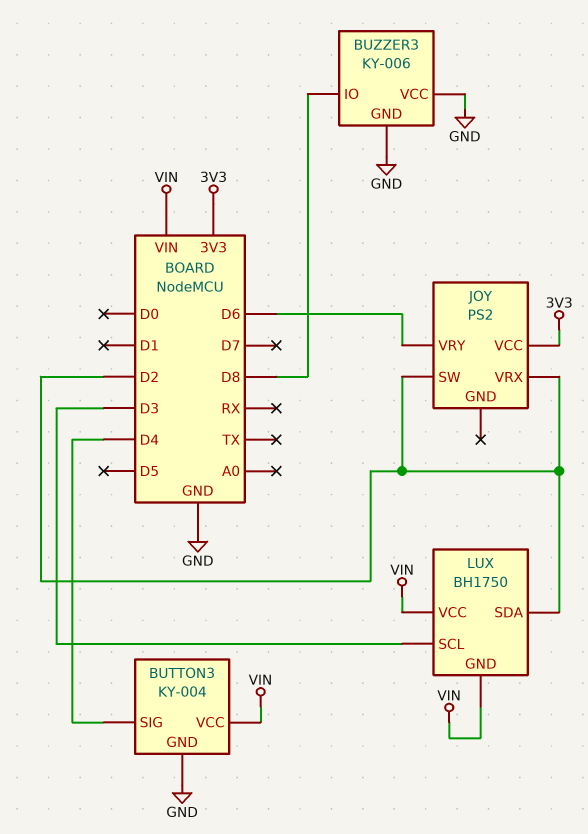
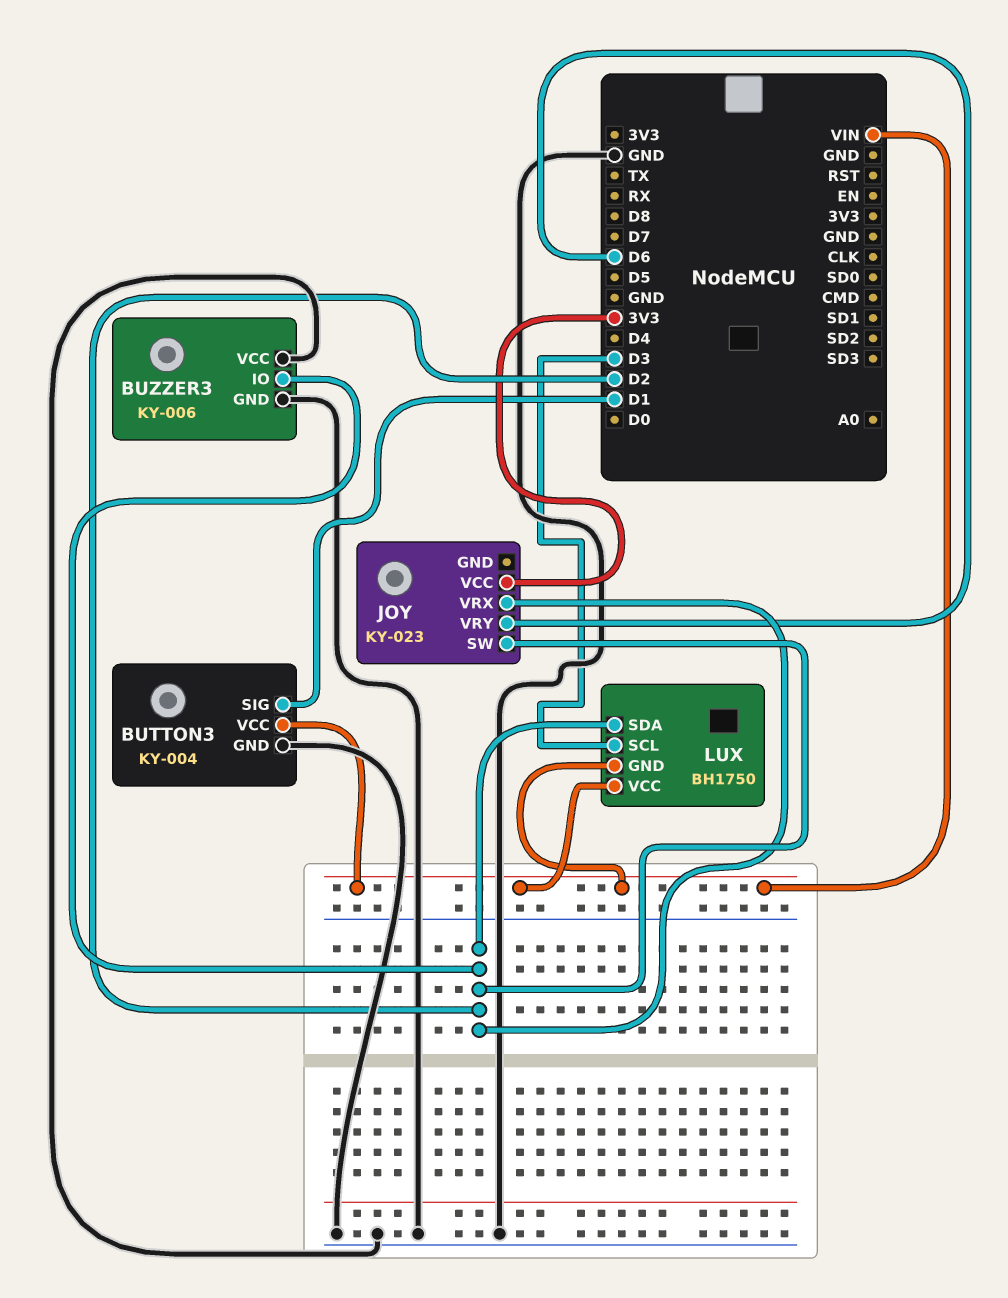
BUTTON3 pin SIG: D4 -> D1
BUZZER3 pin IO: D8 -> D2
JOY: PS2 -> KY-023

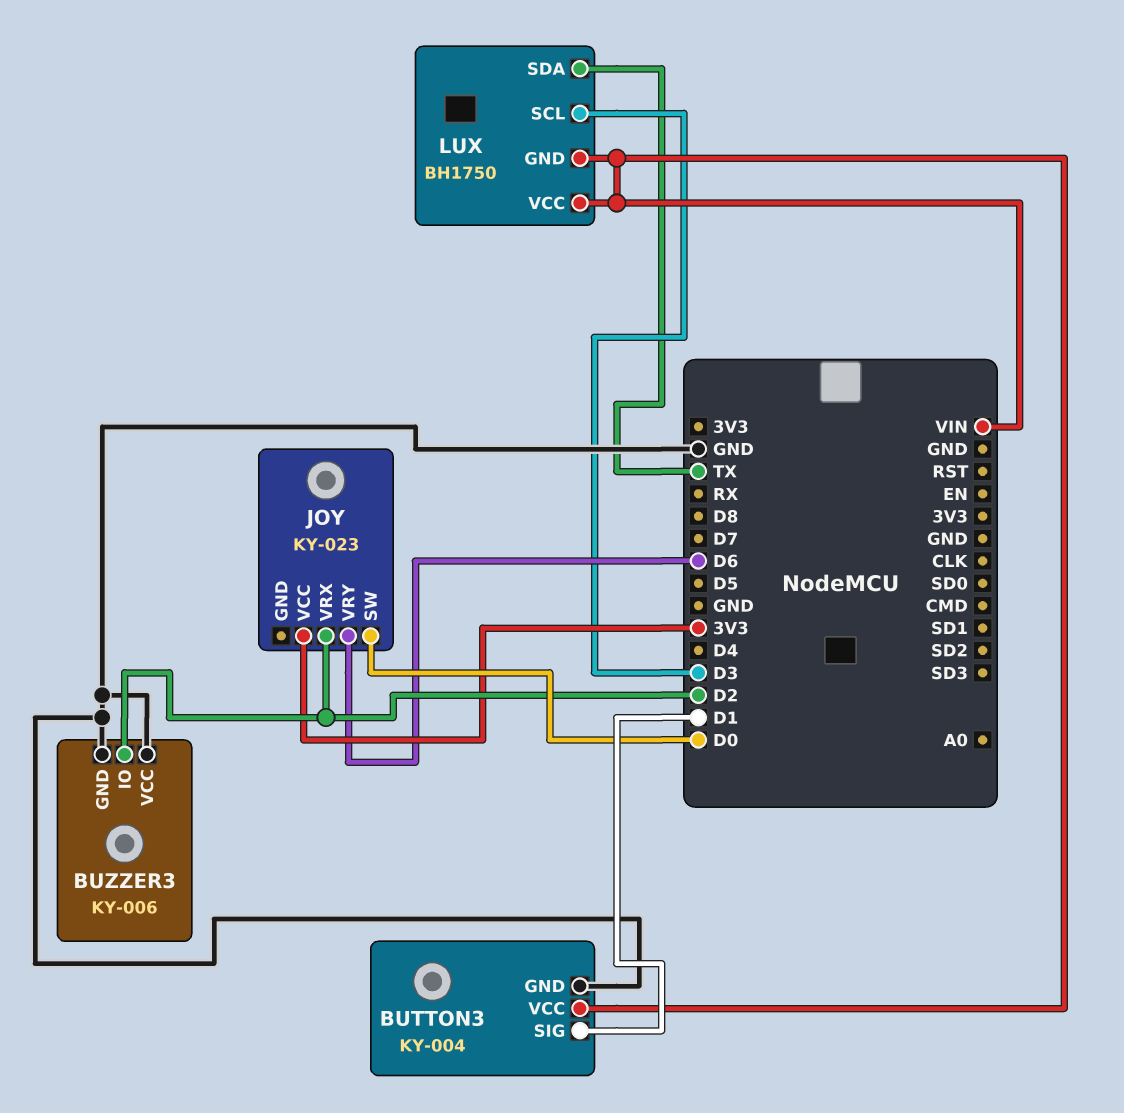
JOY pin SW: D2 -> D0
LUX pin SDA: D2 -> TX

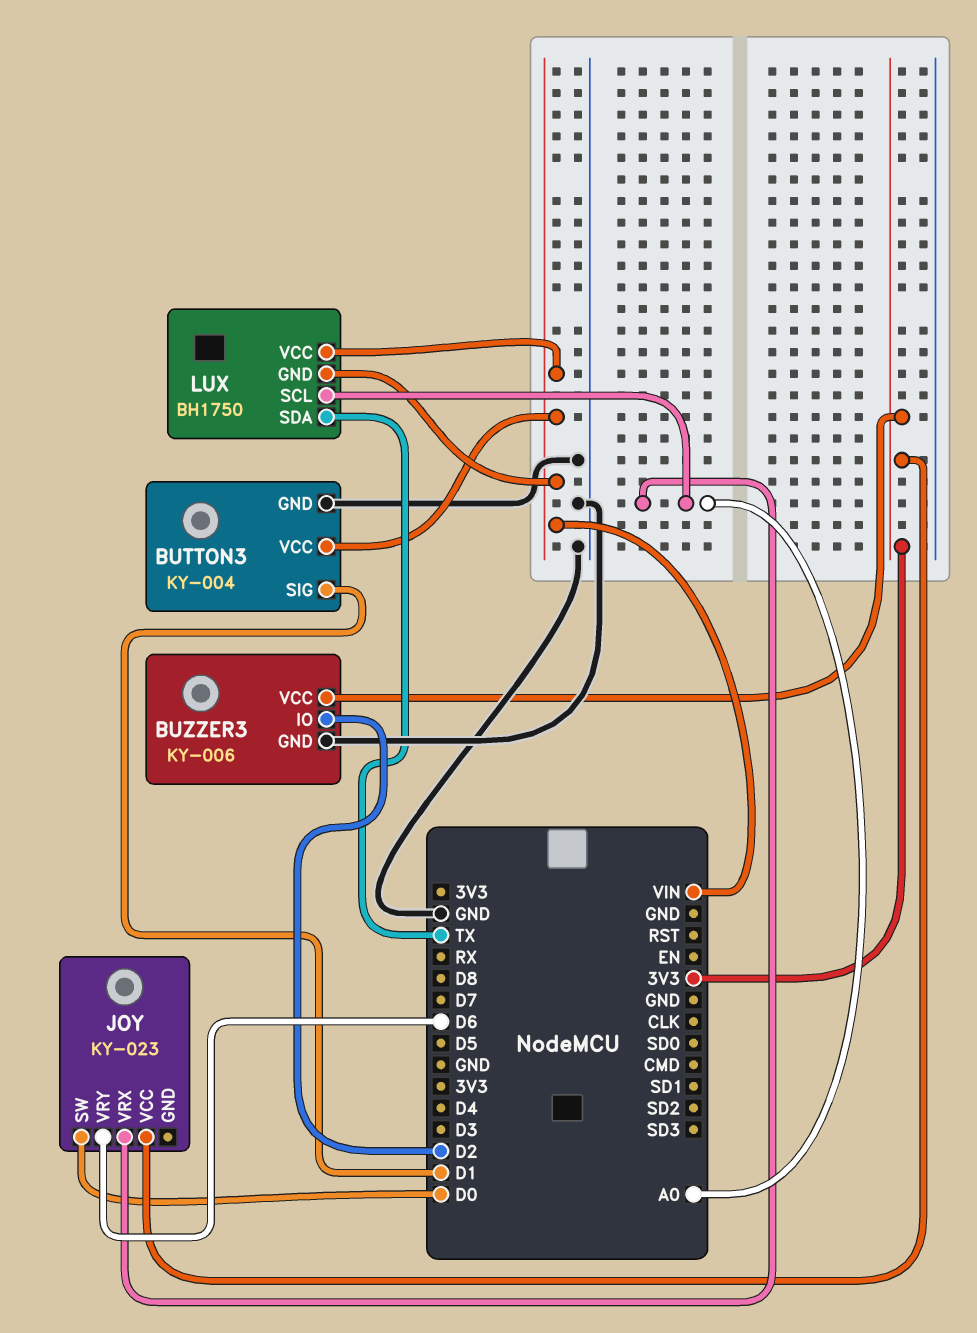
BUZZER3 pin VCC: GND -> 3V3
JOY pin VRX: D2 -> A0
LUX pin SCL: D3 -> A0

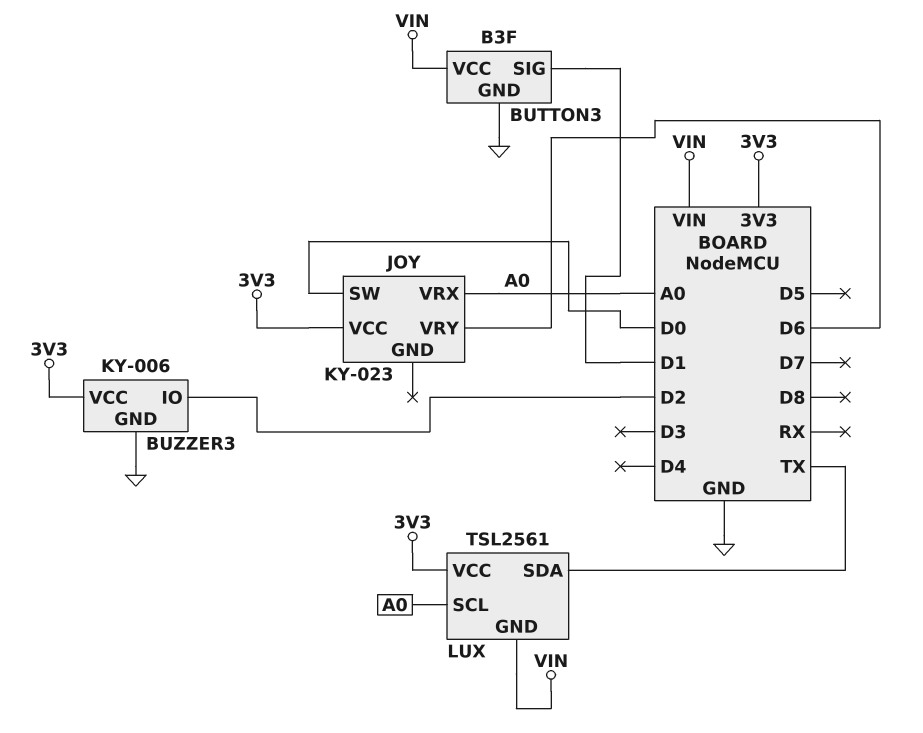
BUTTON3: KY-004 -> B3F
LUX: BH1750 -> TSL2561
LUX pin VCC: VIN -> 3V3

